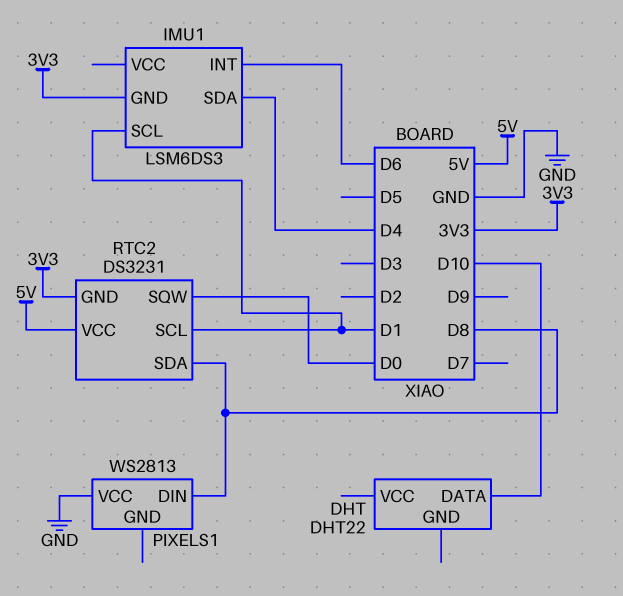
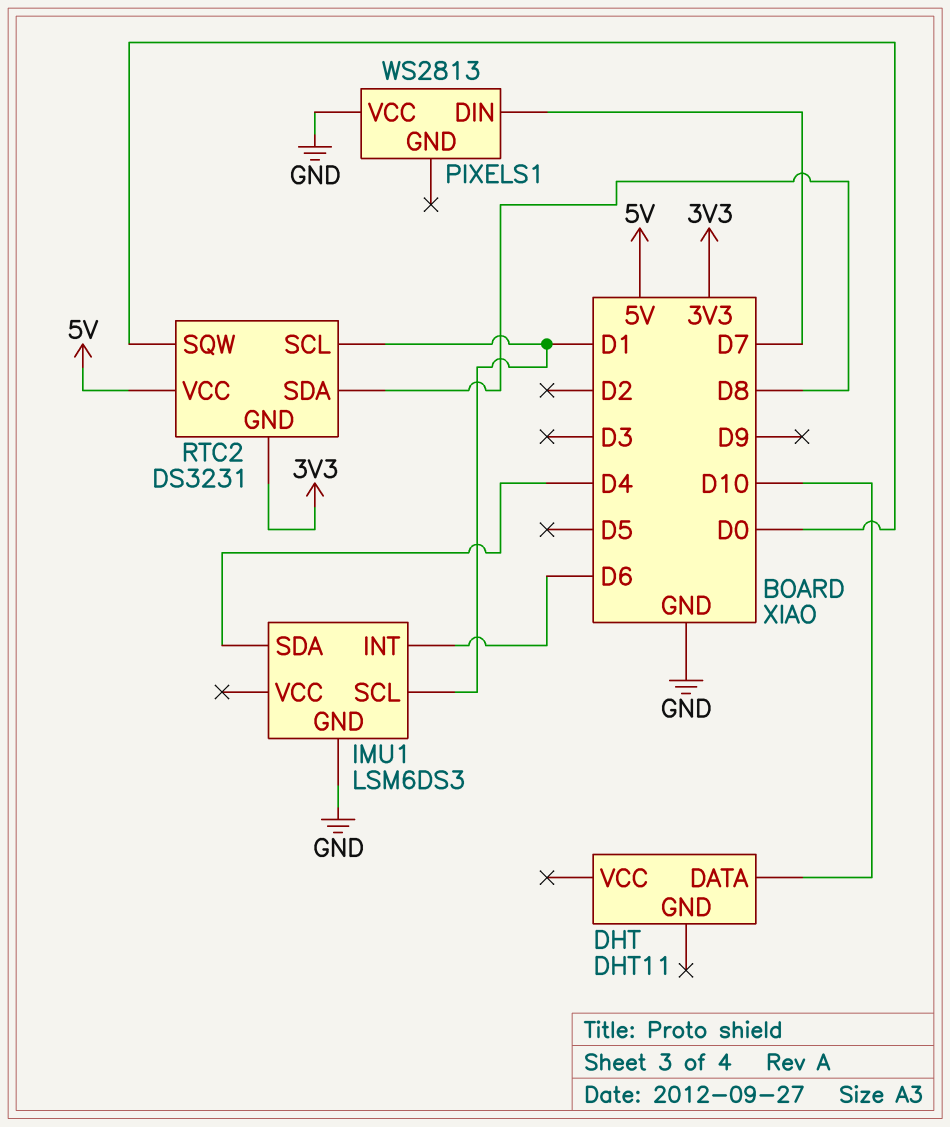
DHT: DHT22 -> DHT11
IMU1 pin GND: 3V3 -> GND
PIXELS1 pin DIN: D8 -> D7

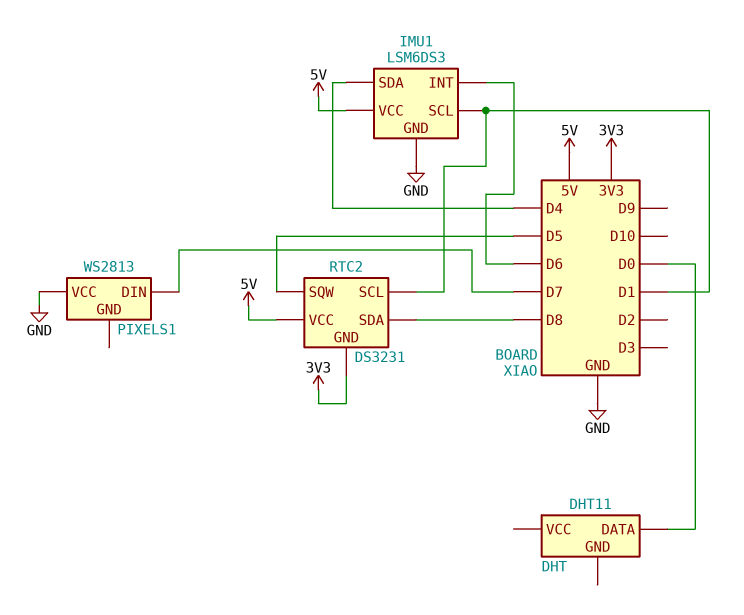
DHT pin DATA: D10 -> D0
IMU1 pin VCC: none -> 5V
RTC2 pin SQW: D0 -> D5

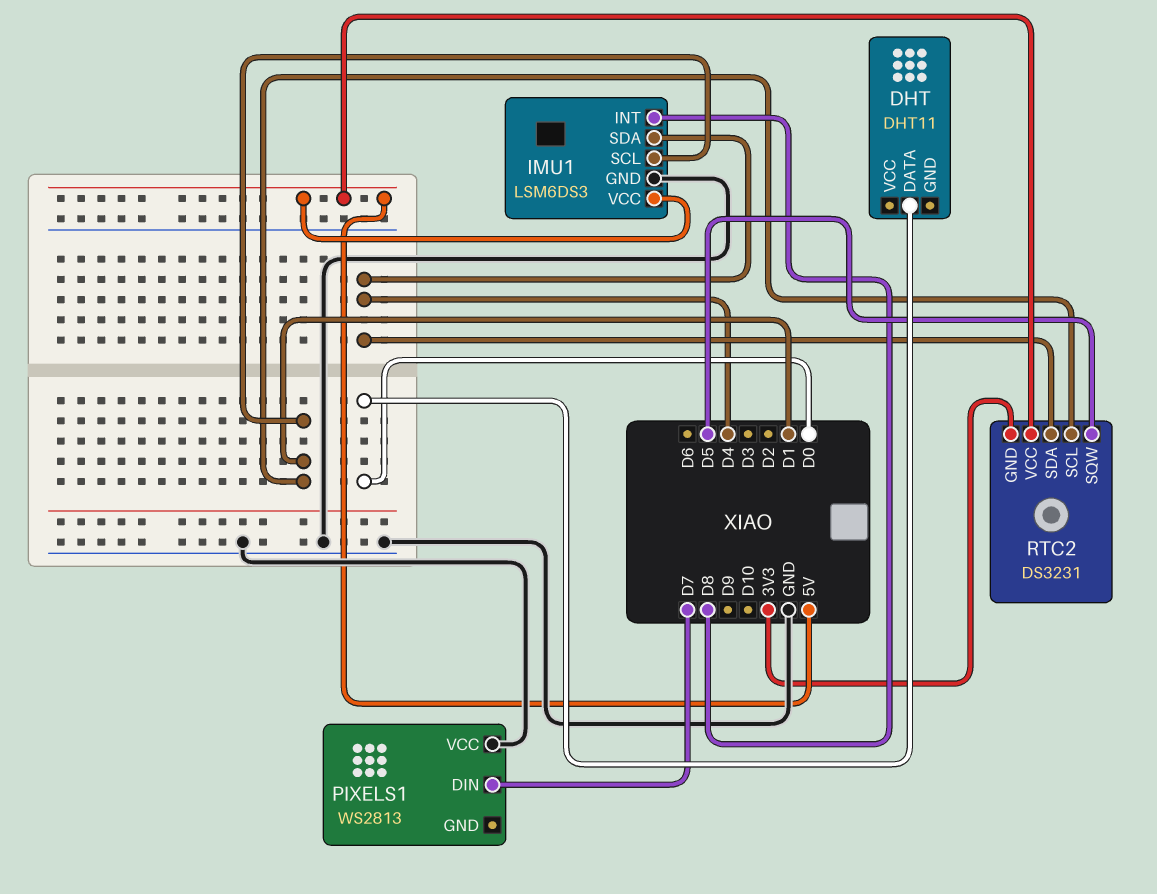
IMU1 pin INT: D6 -> D8
RTC2 pin SDA: D8 -> D4

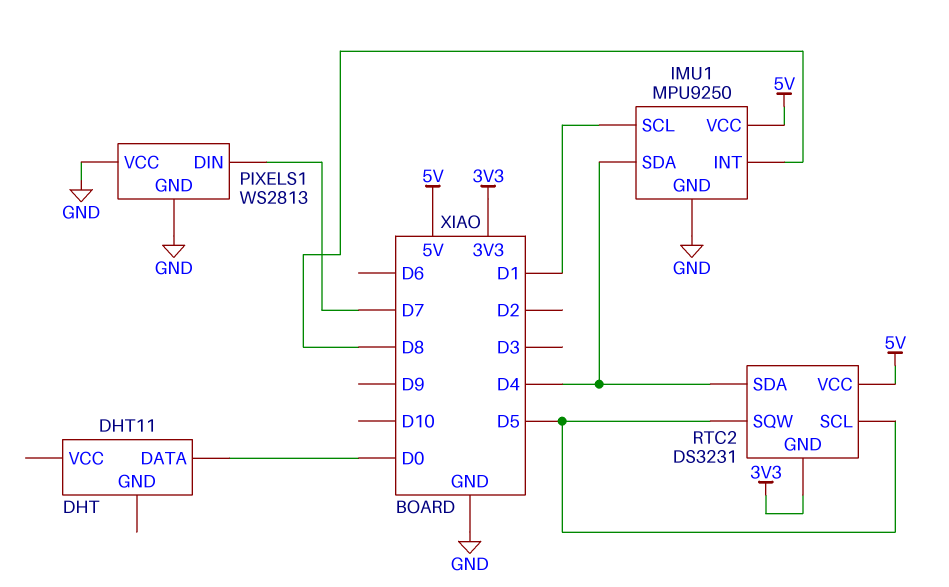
IMU1: LSM6DS3 -> MPU9250
PIXELS1 pin GND: none -> GND
RTC2 pin SCL: D1 -> D5

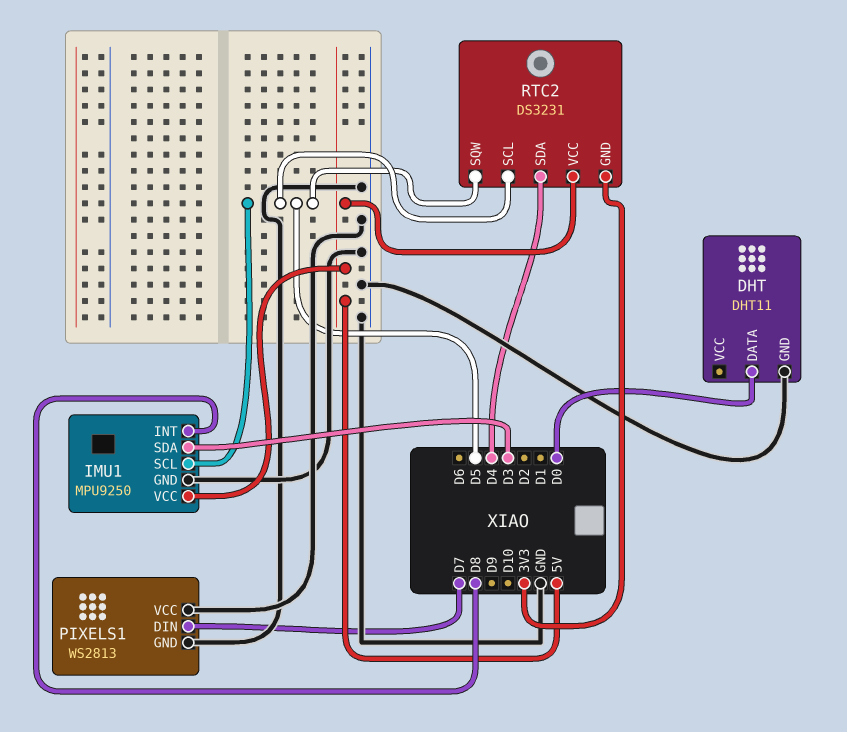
DHT pin GND: none -> GND
IMU1 pin SCL: D1 -> D5
IMU1 pin SDA: D4 -> D3

